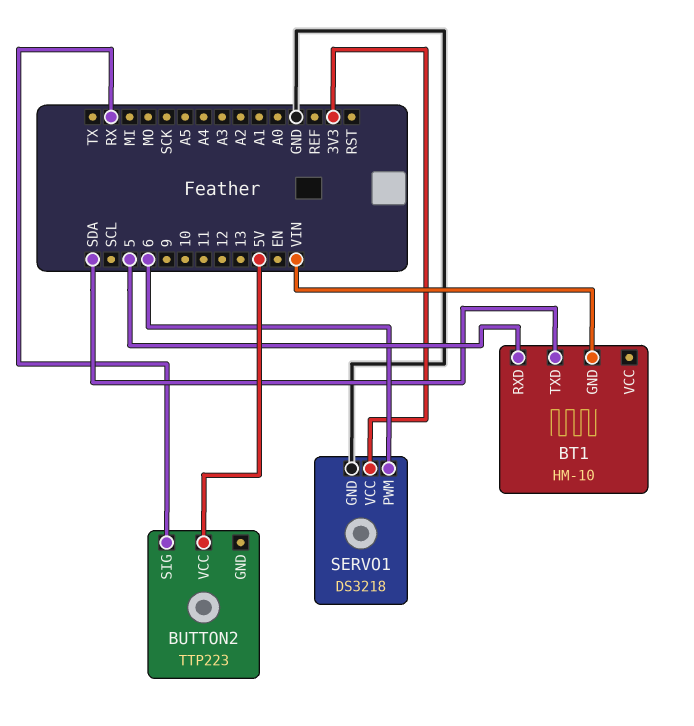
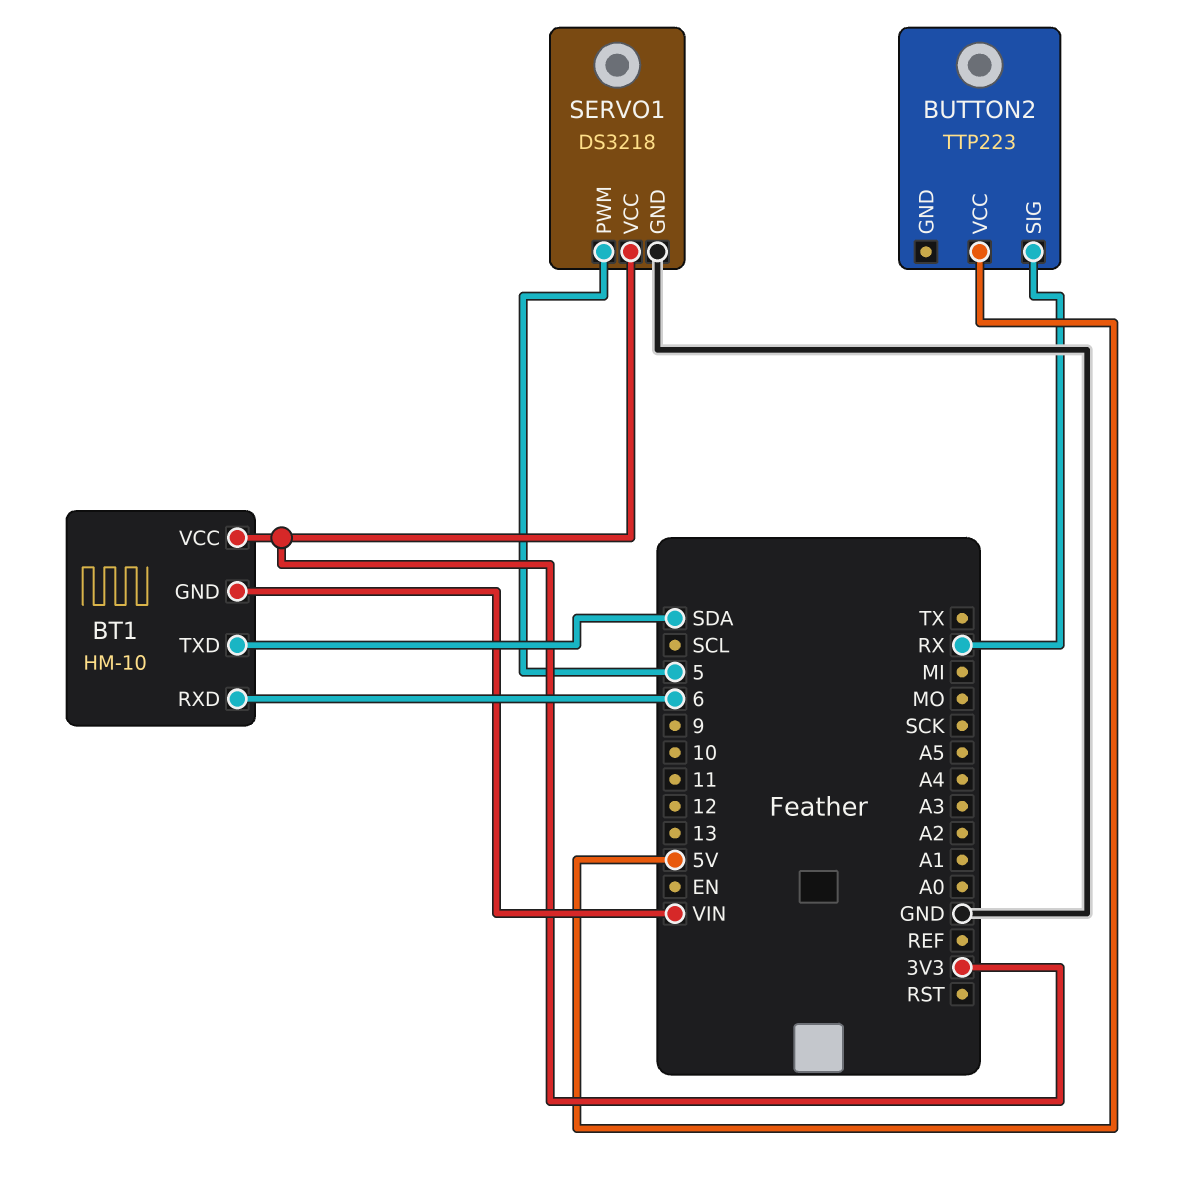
BT1 pin RXD: 5 -> 6
BT1 pin VCC: none -> 3V3
SERVO1 pin PWM: 6 -> 5

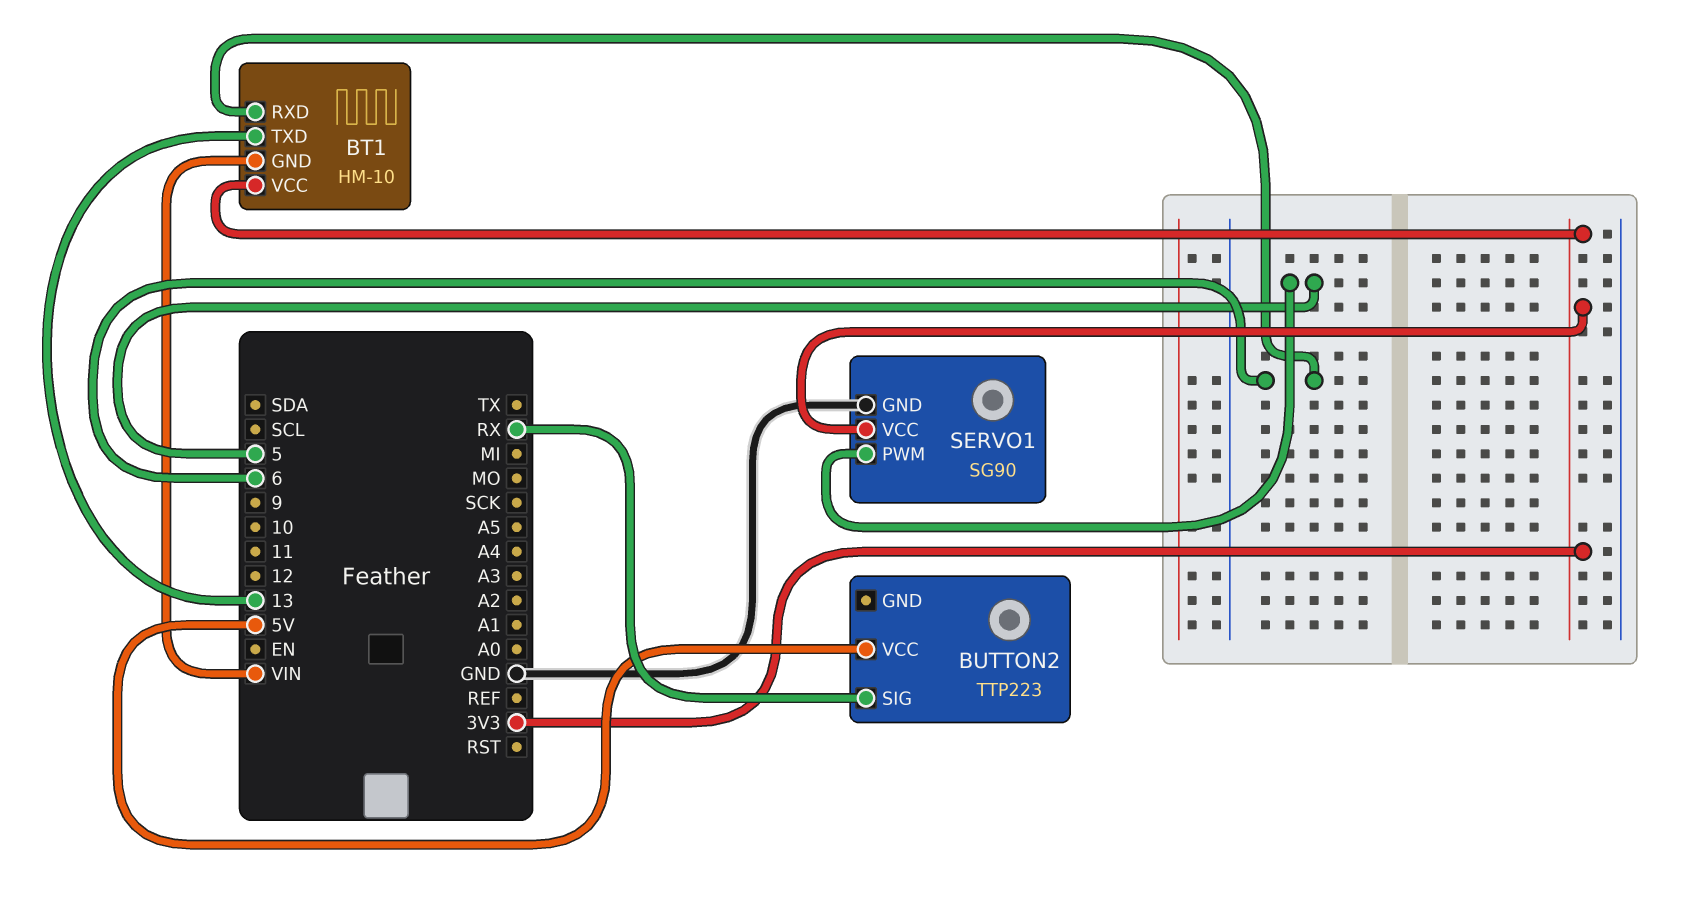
BT1 pin TXD: SDA -> 13
SERVO1: DS3218 -> SG90

